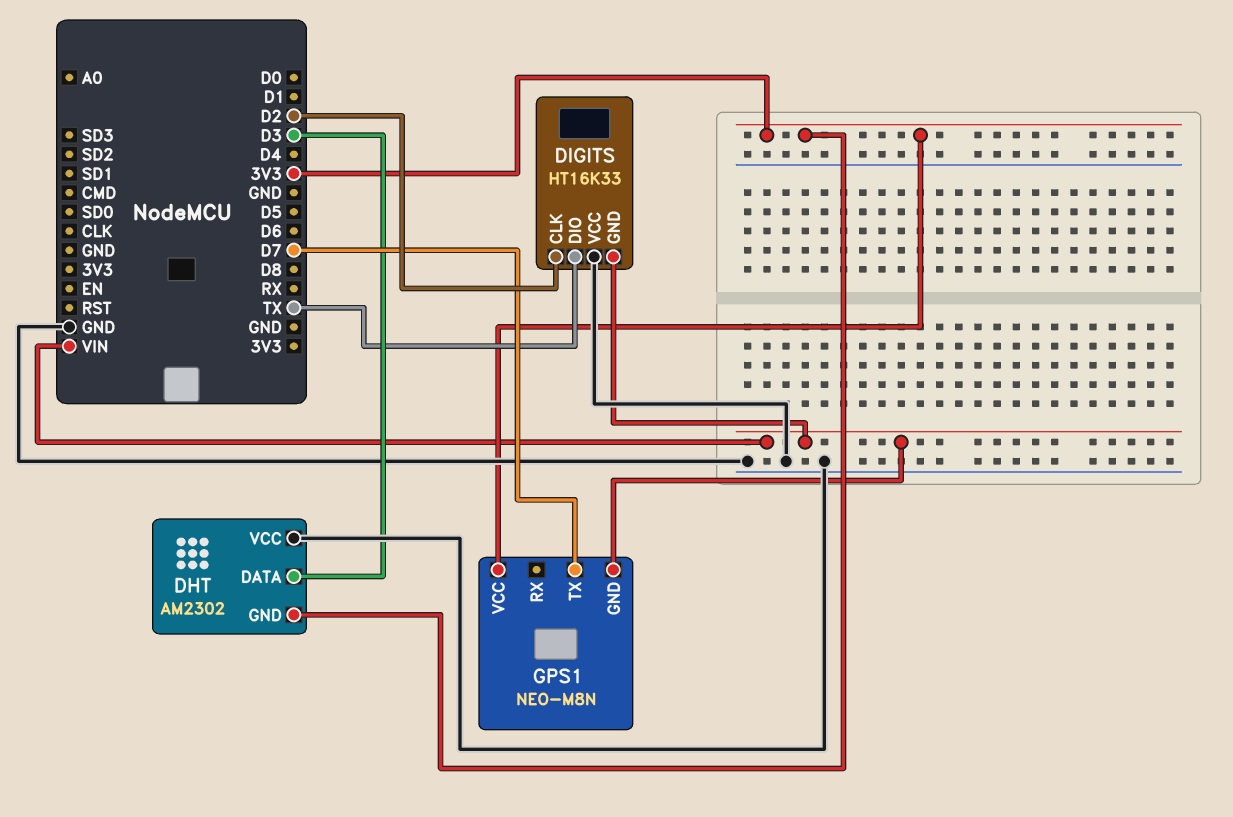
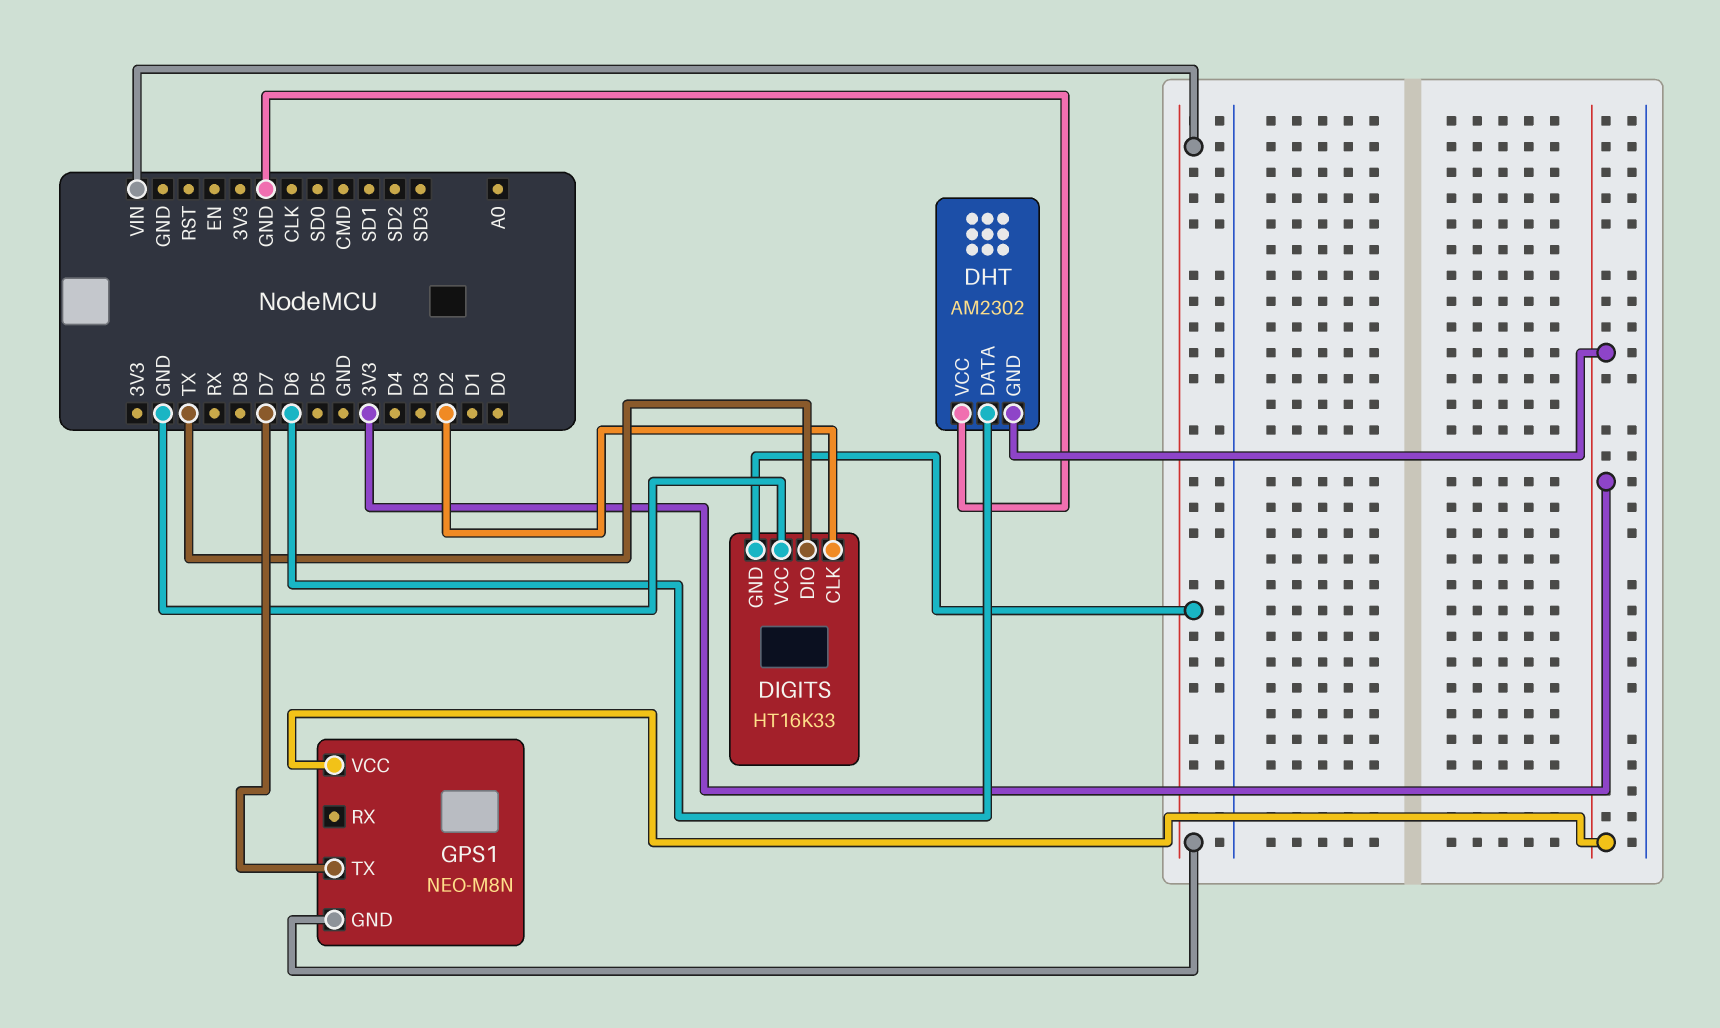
DHT pin DATA: D3 -> D6

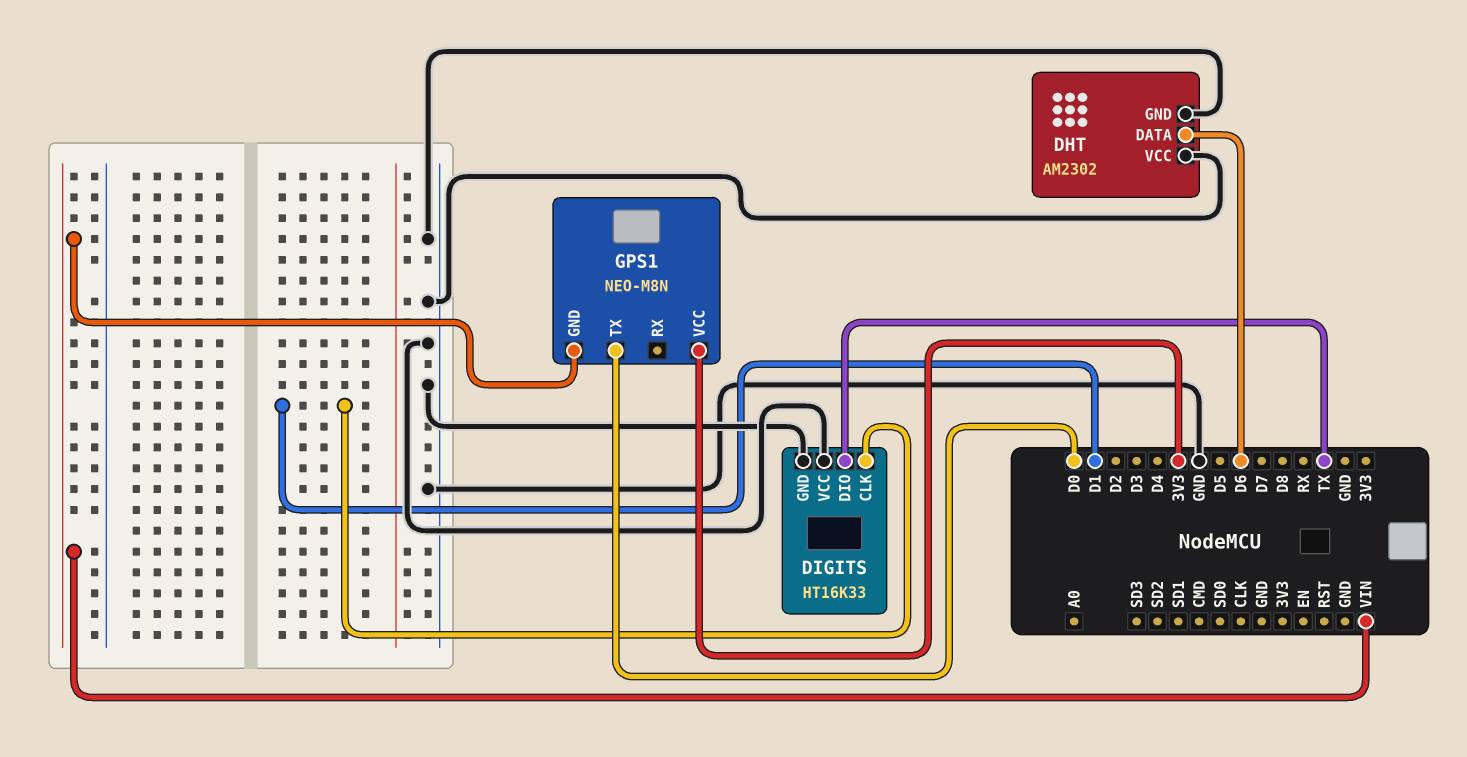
DHT pin GND: 3V3 -> GND
DIGITS pin CLK: D2 -> D1
DIGITS pin GND: VIN -> GND
GPS1 pin TX: D7 -> D0

